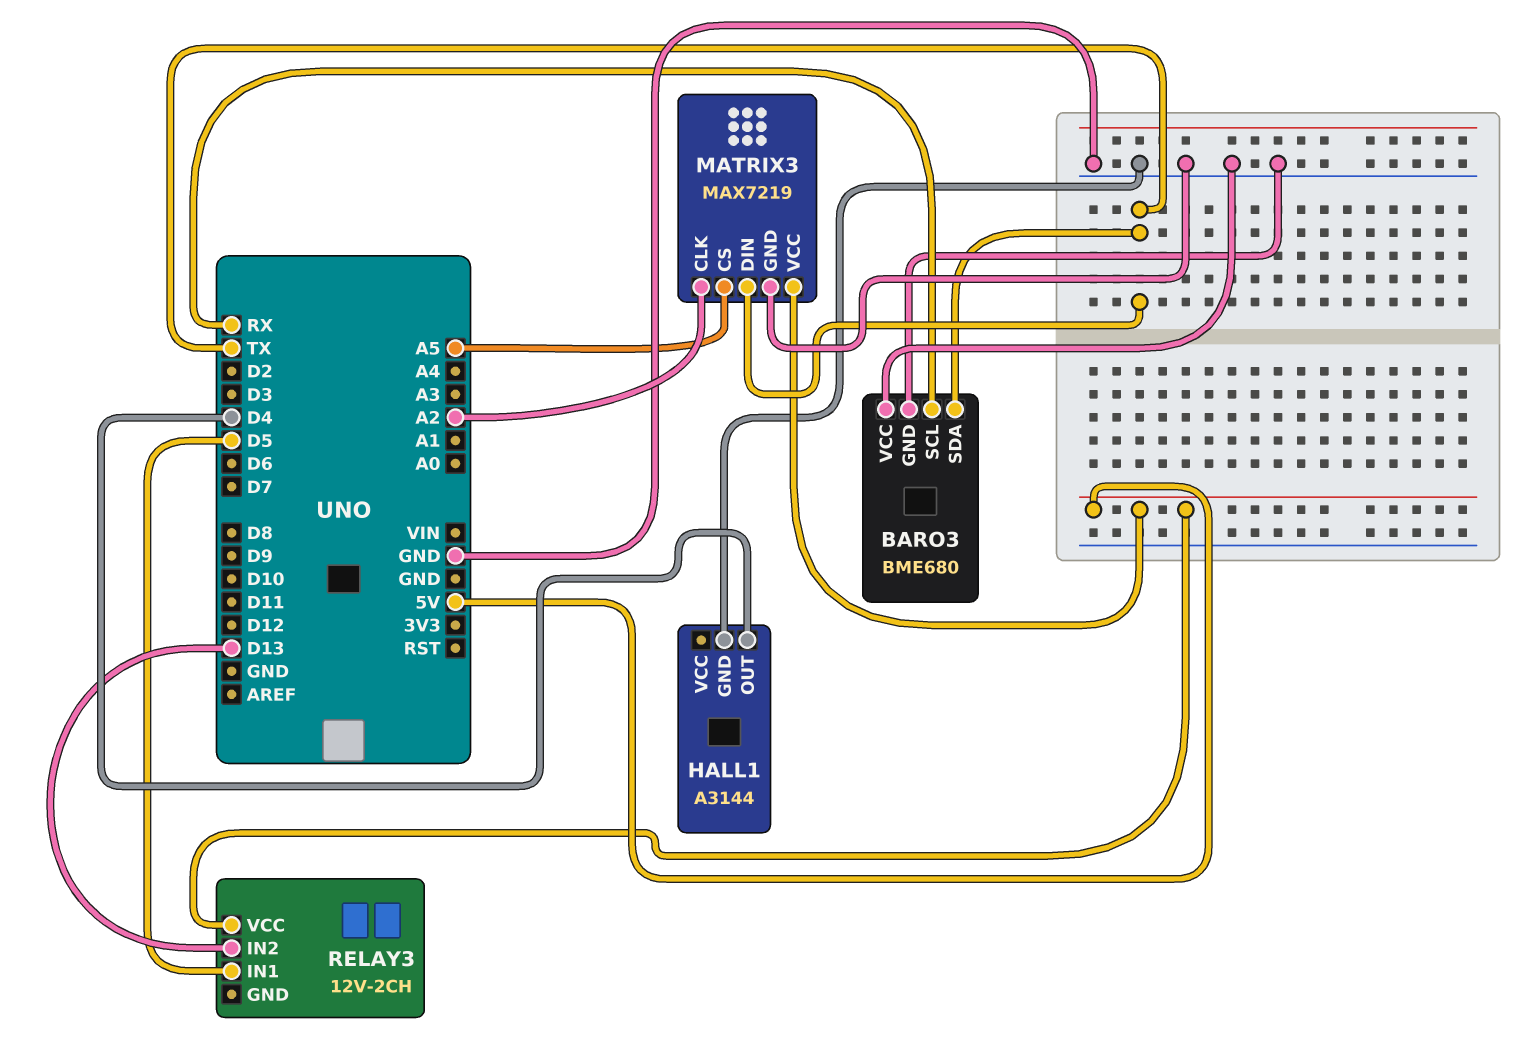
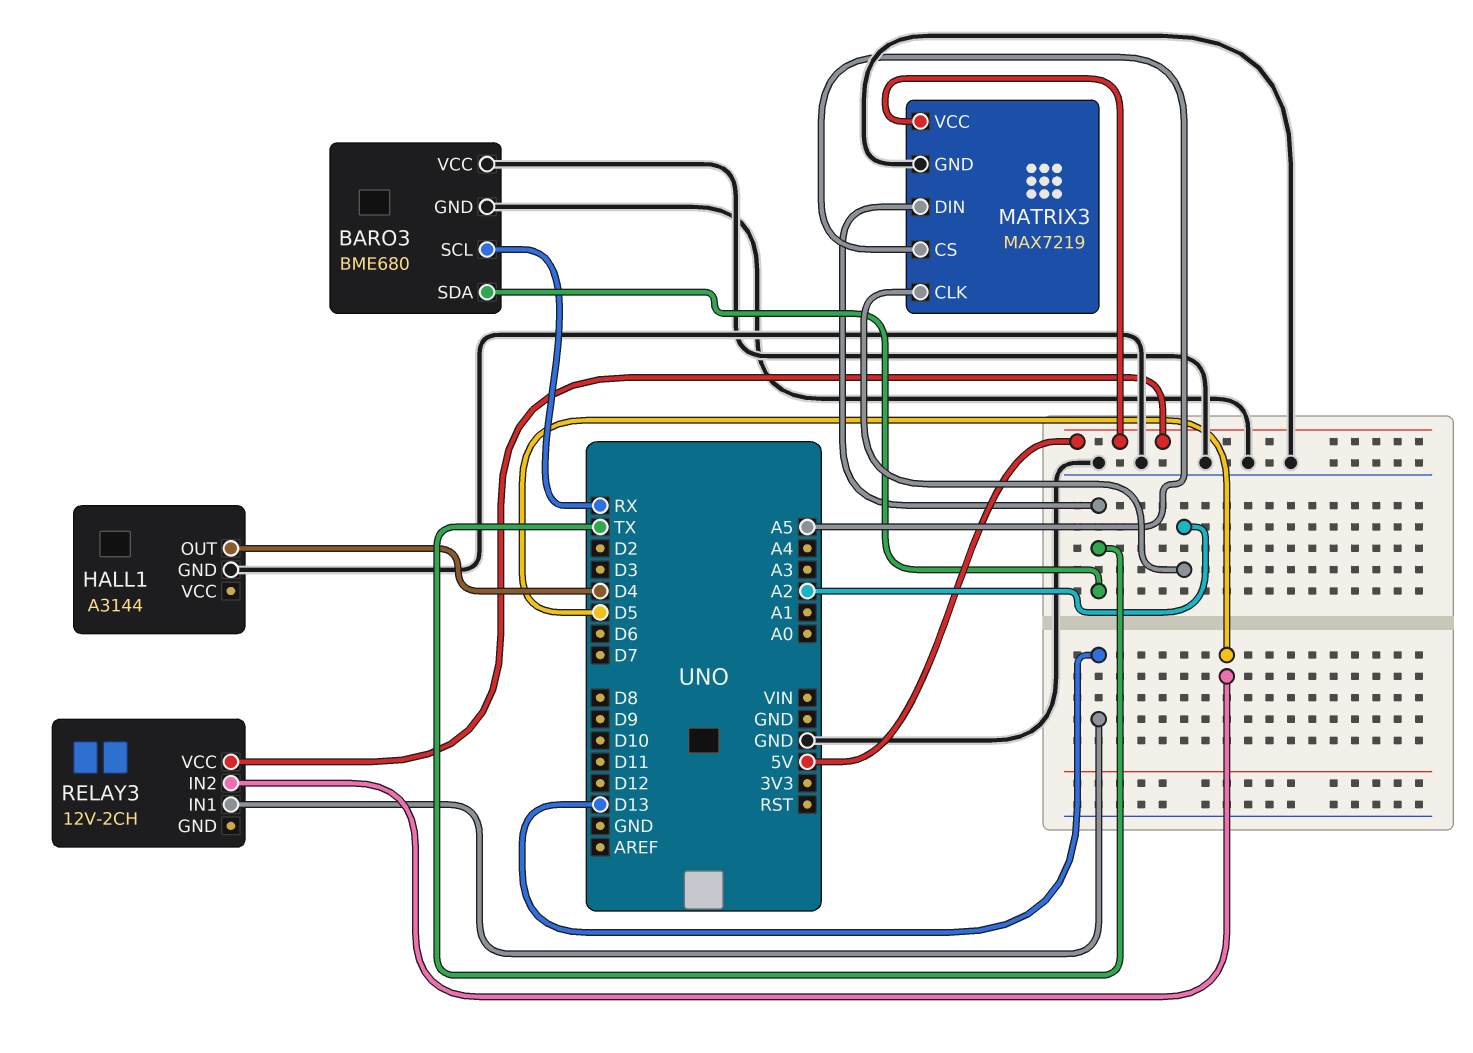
RELAY3 pin IN1: D5 -> D13
RELAY3 pin IN2: D13 -> D5

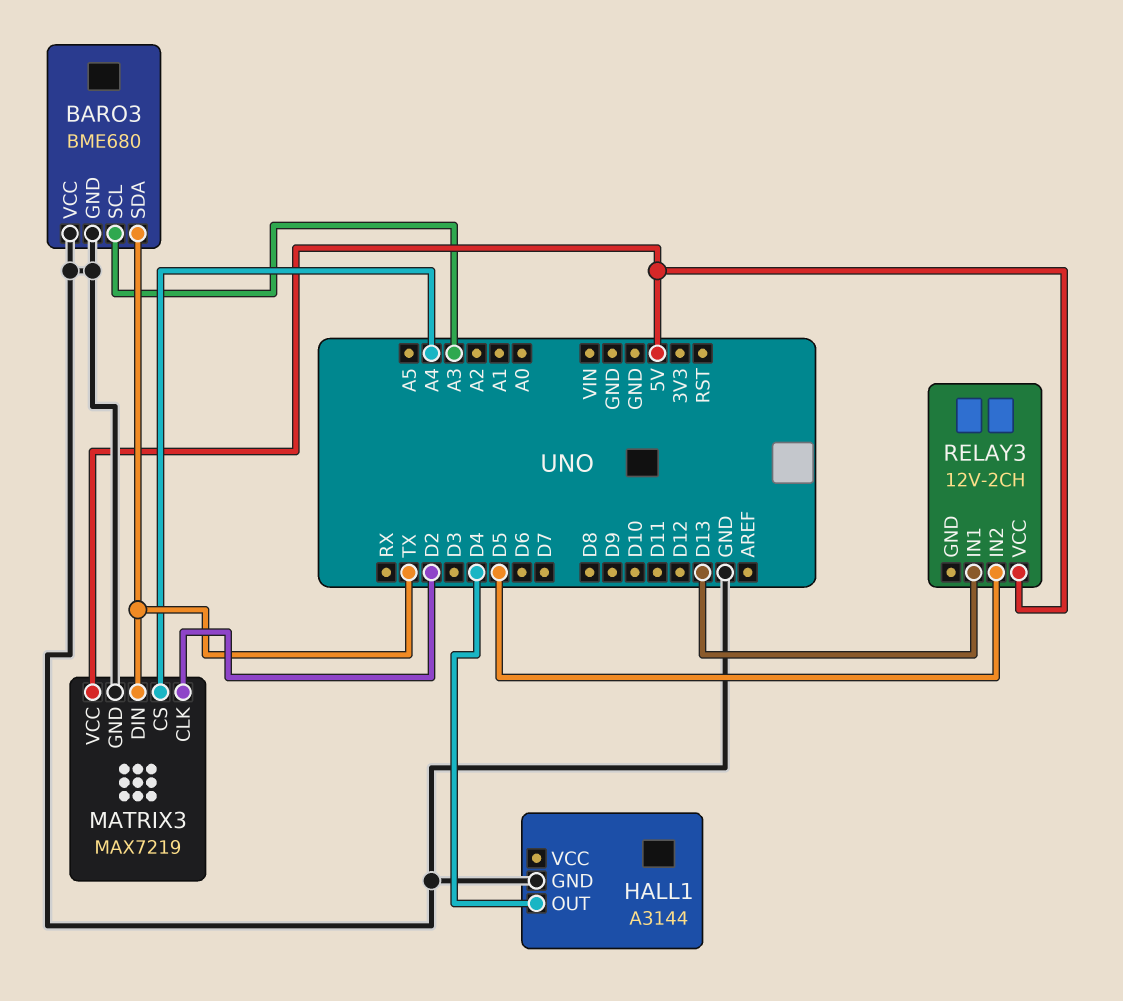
BARO3 pin SCL: RX -> A3
MATRIX3 pin CLK: A2 -> D2
MATRIX3 pin CS: A5 -> A4

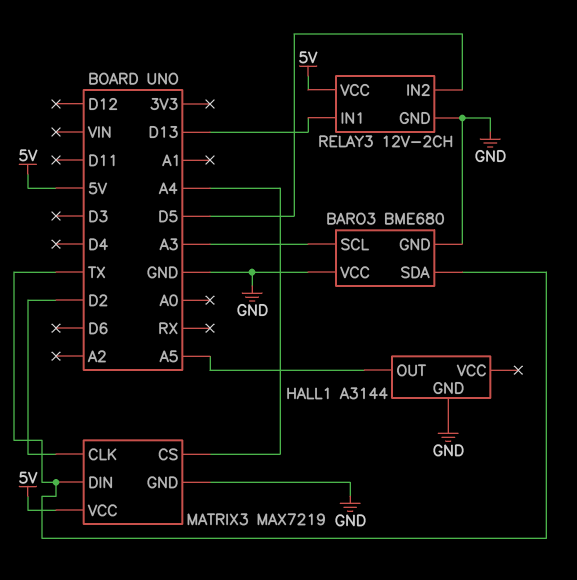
HALL1 pin OUT: D4 -> A5
RELAY3 pin GND: none -> GND

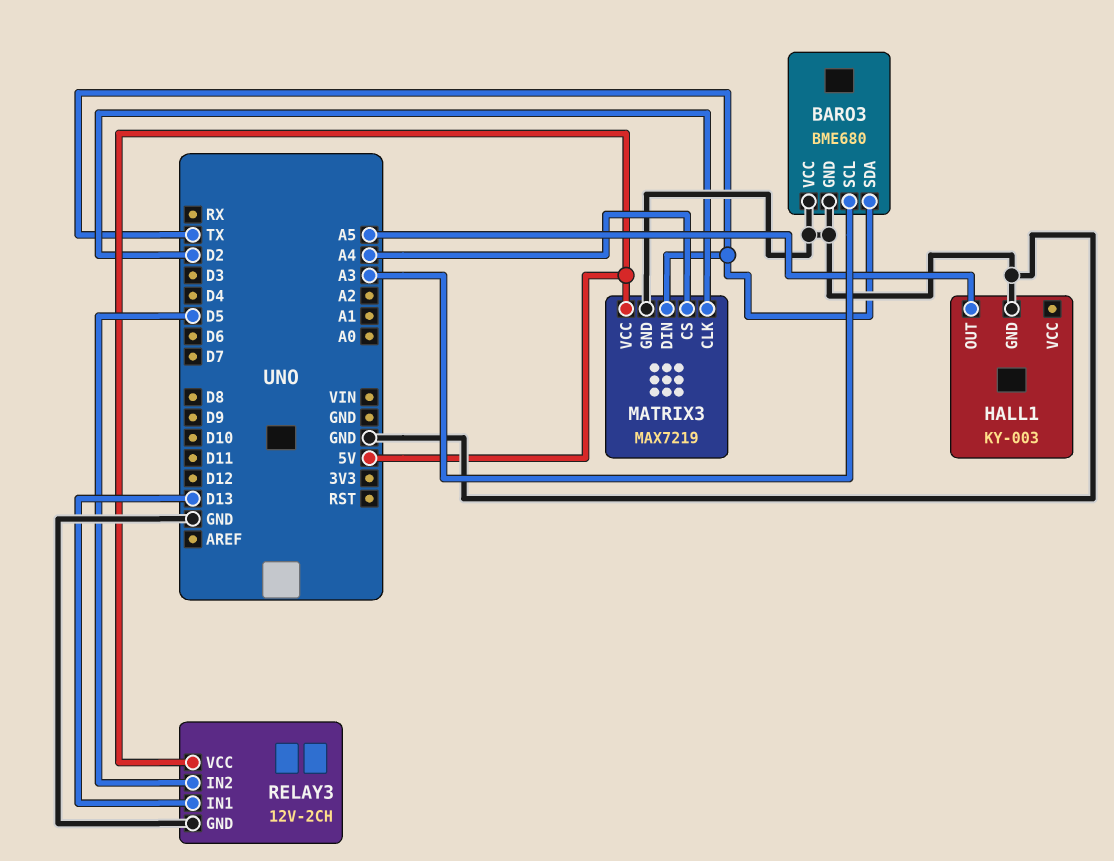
HALL1: A3144 -> KY-003

